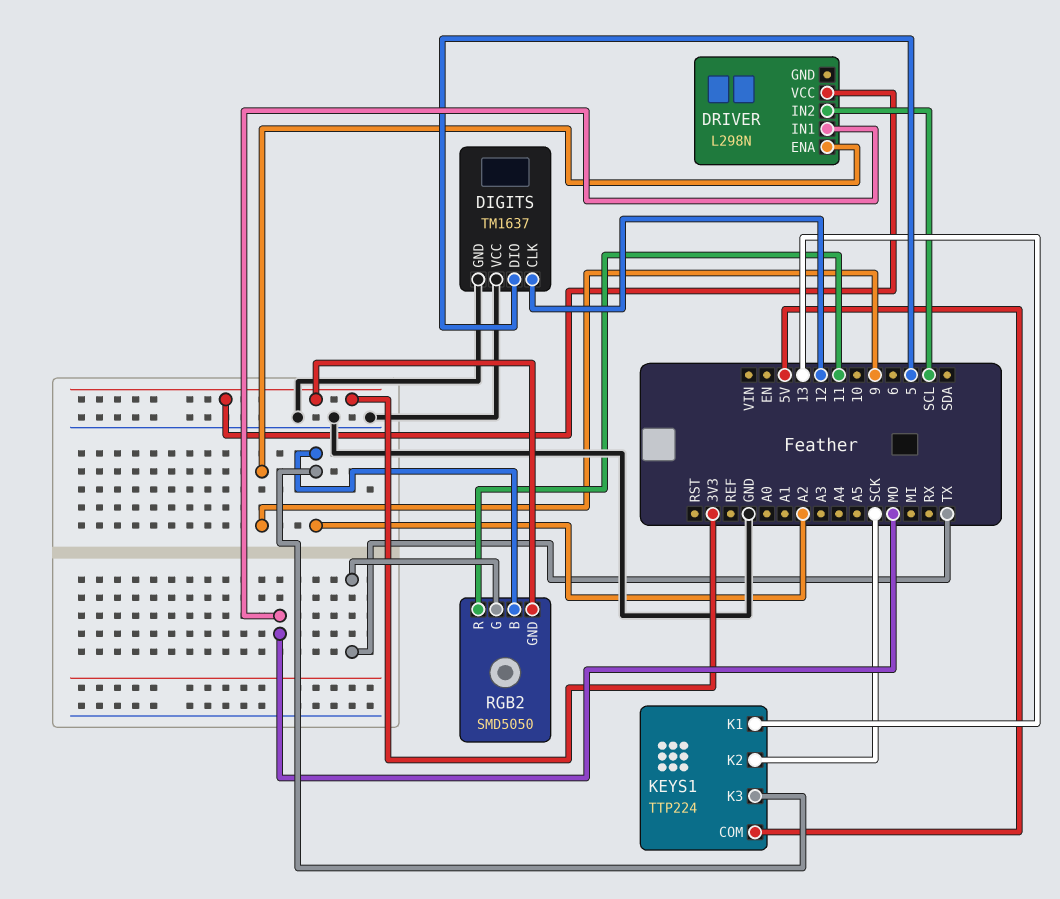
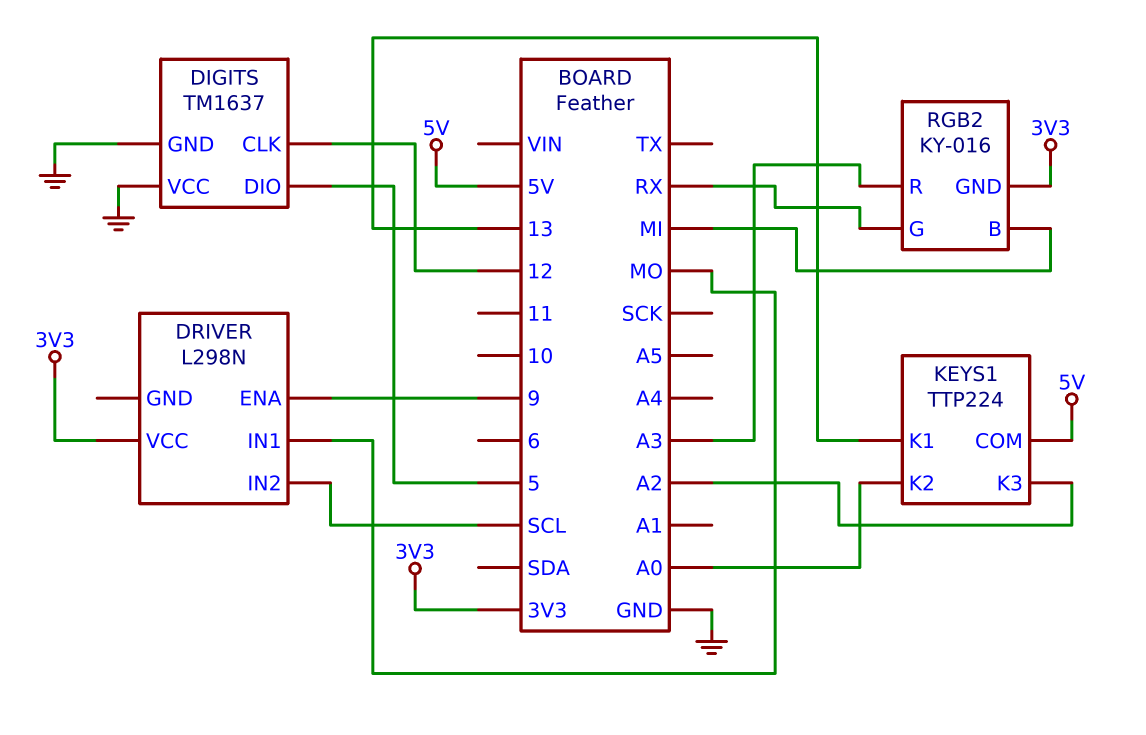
KEYS1 pin K2: SCK -> A0
RGB2: SMD5050 -> KY-016
RGB2 pin B: A2 -> MI
RGB2 pin G: TX -> RX
RGB2 pin R: 11 -> A3

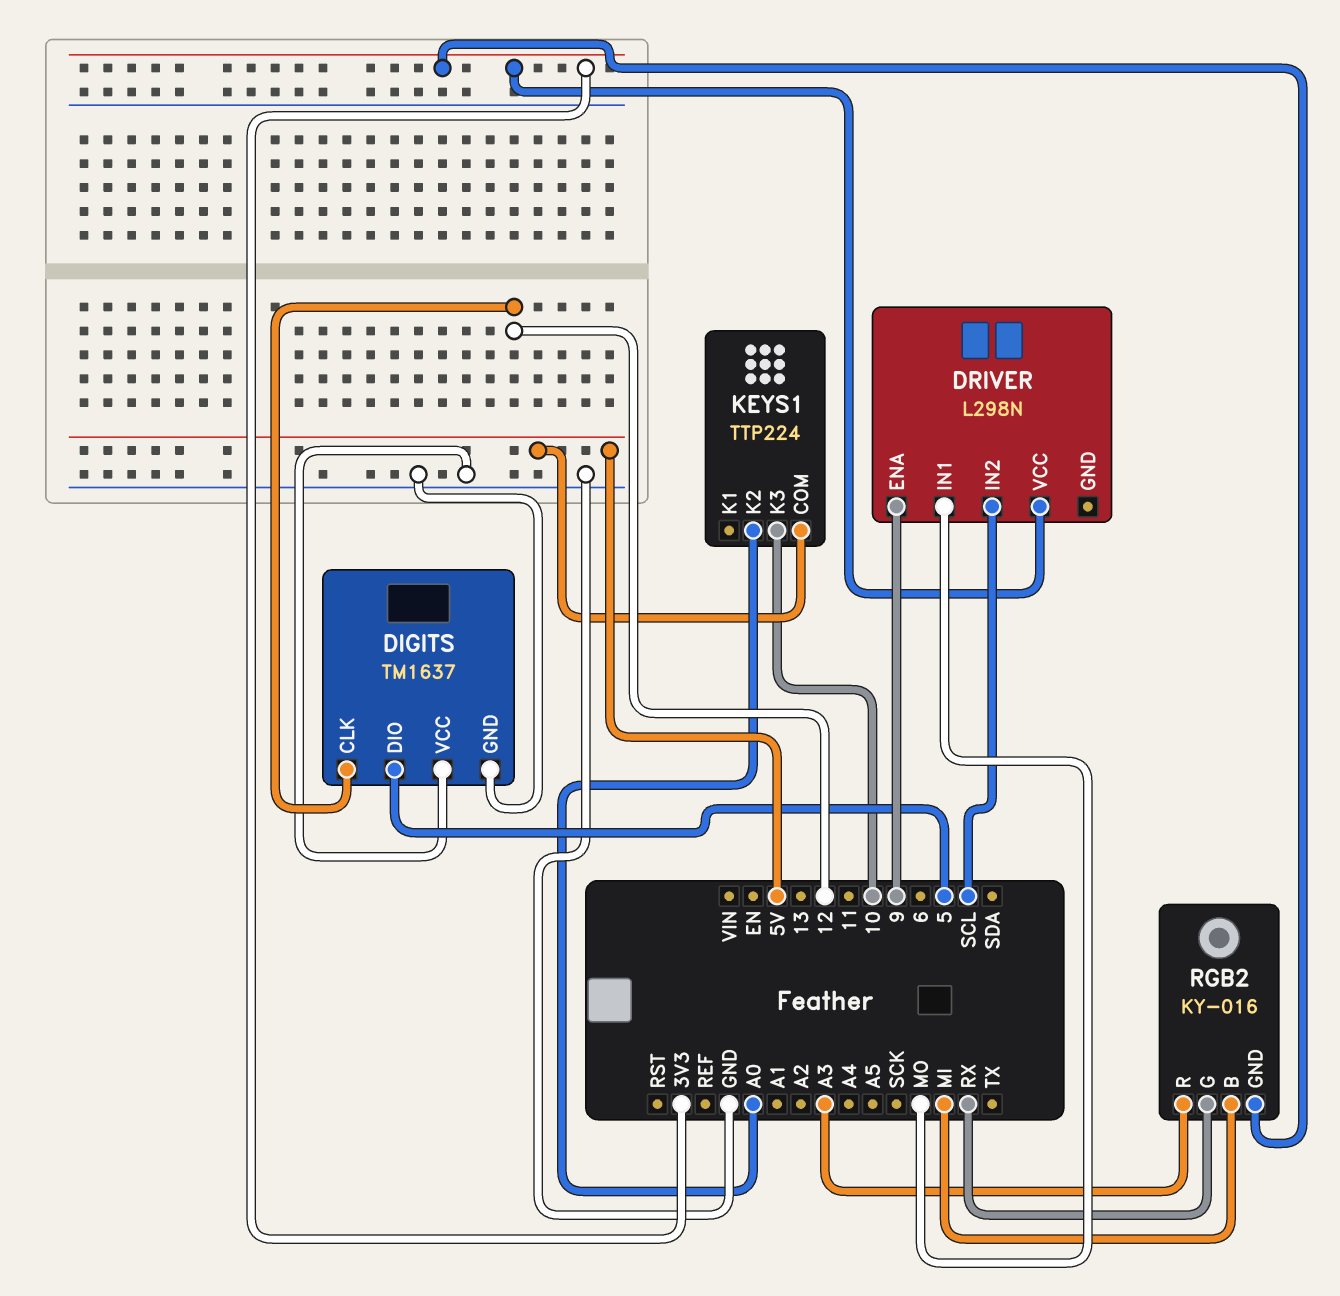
KEYS1 pin K1: 13 -> none
KEYS1 pin K3: A2 -> 10

